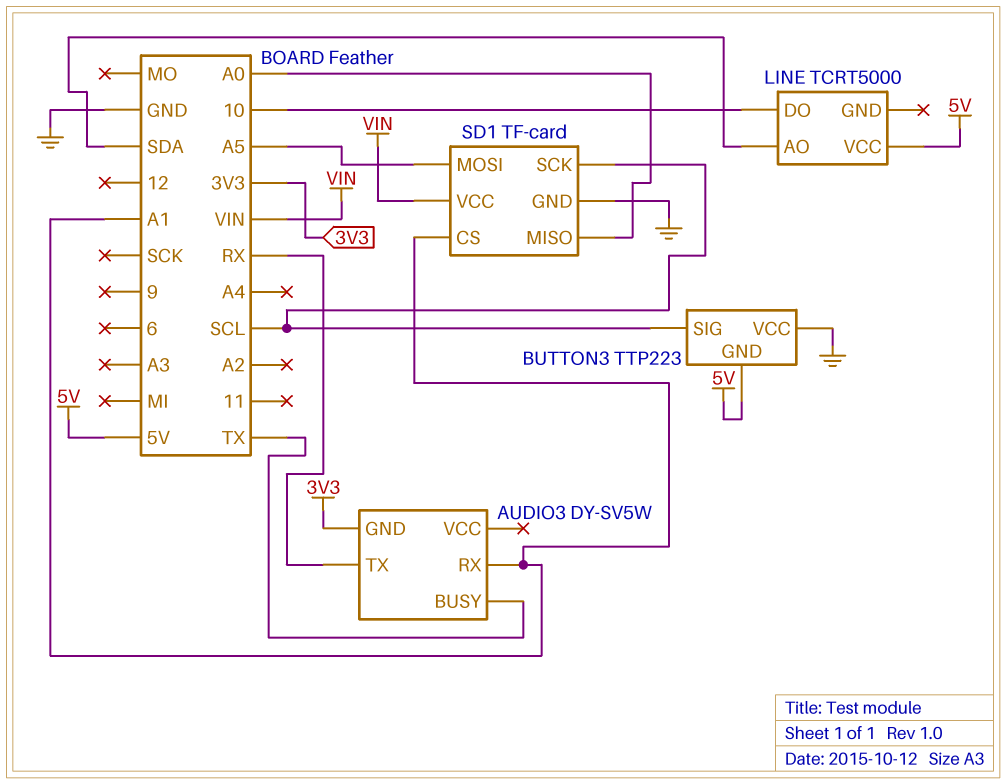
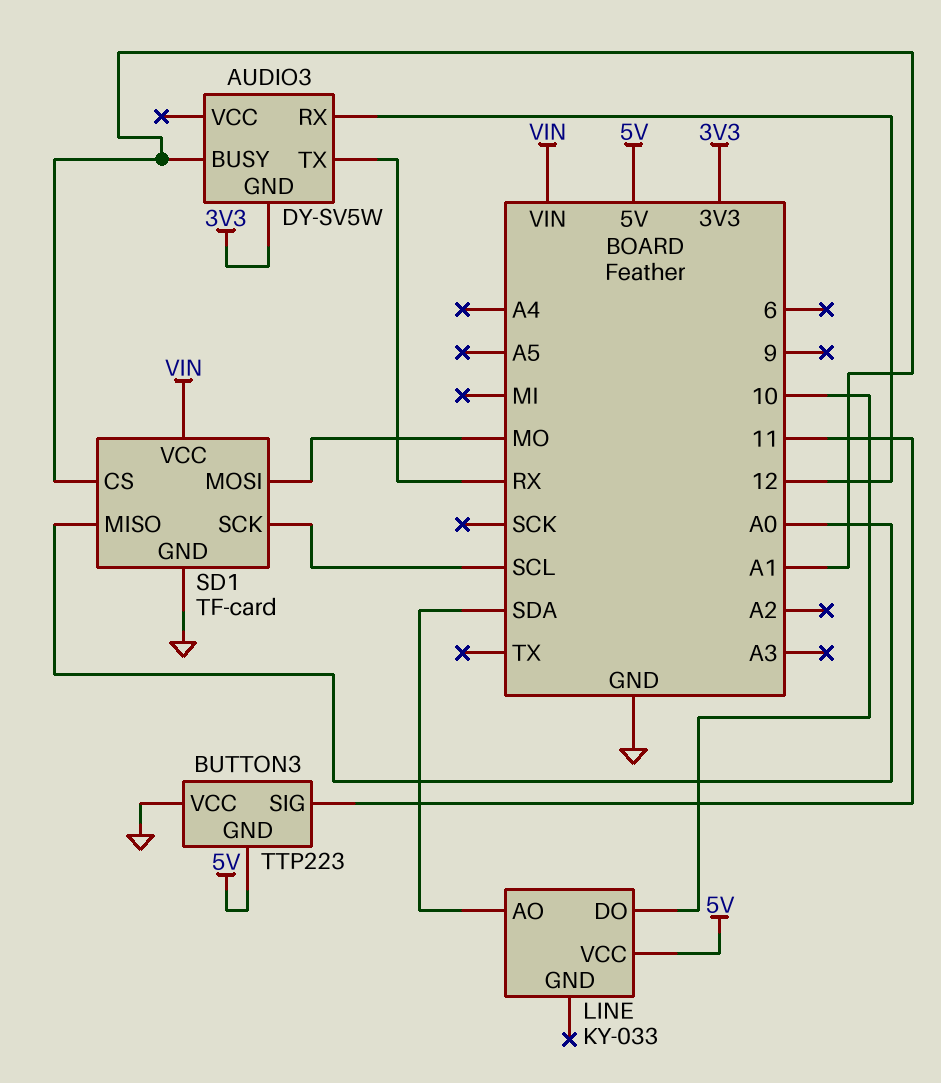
AUDIO3 pin BUSY: TX -> A1
AUDIO3 pin RX: A1 -> 12
BUTTON3 pin SIG: SCL -> 11
LINE: TCRT5000 -> KY-033
SD1 pin MOSI: A5 -> MO

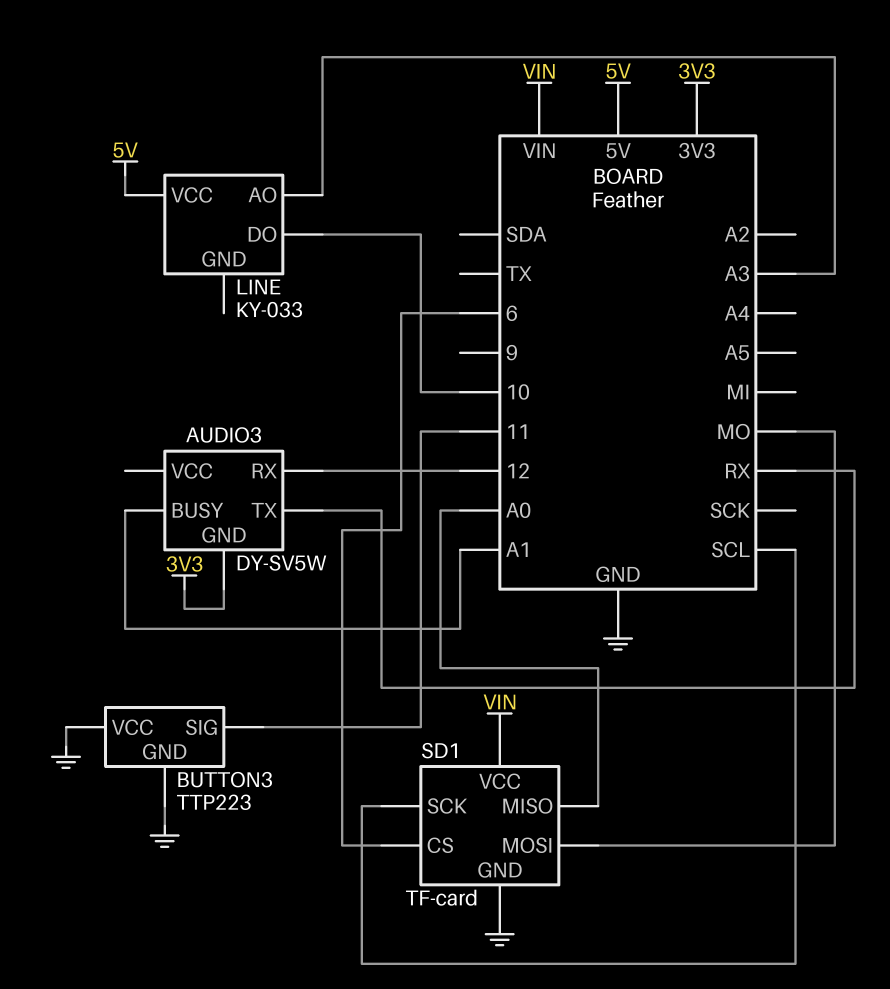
BUTTON3 pin GND: 5V -> GND
LINE pin AO: SDA -> A3
SD1 pin CS: A1 -> 6

